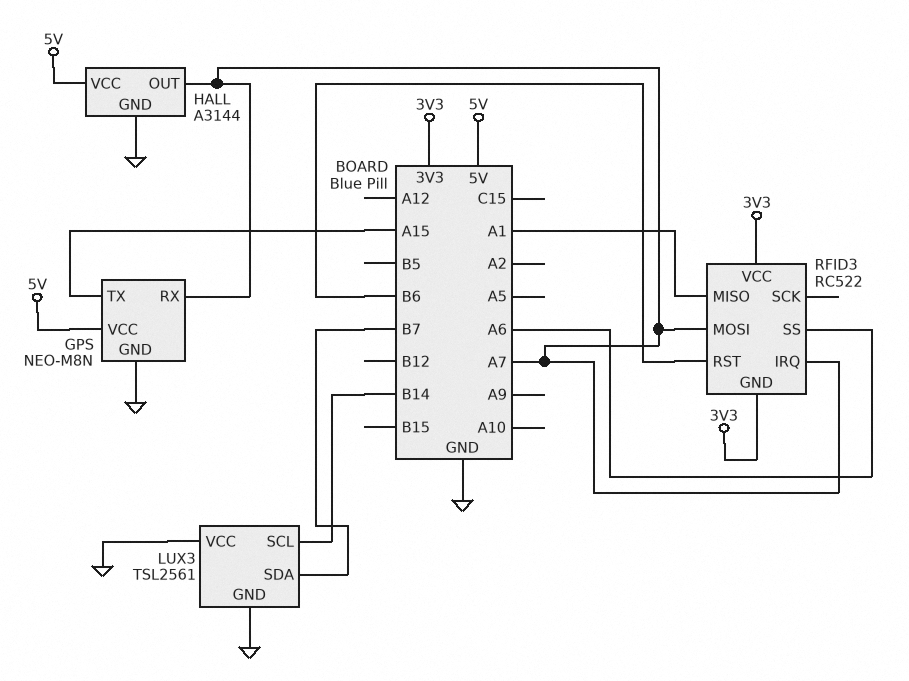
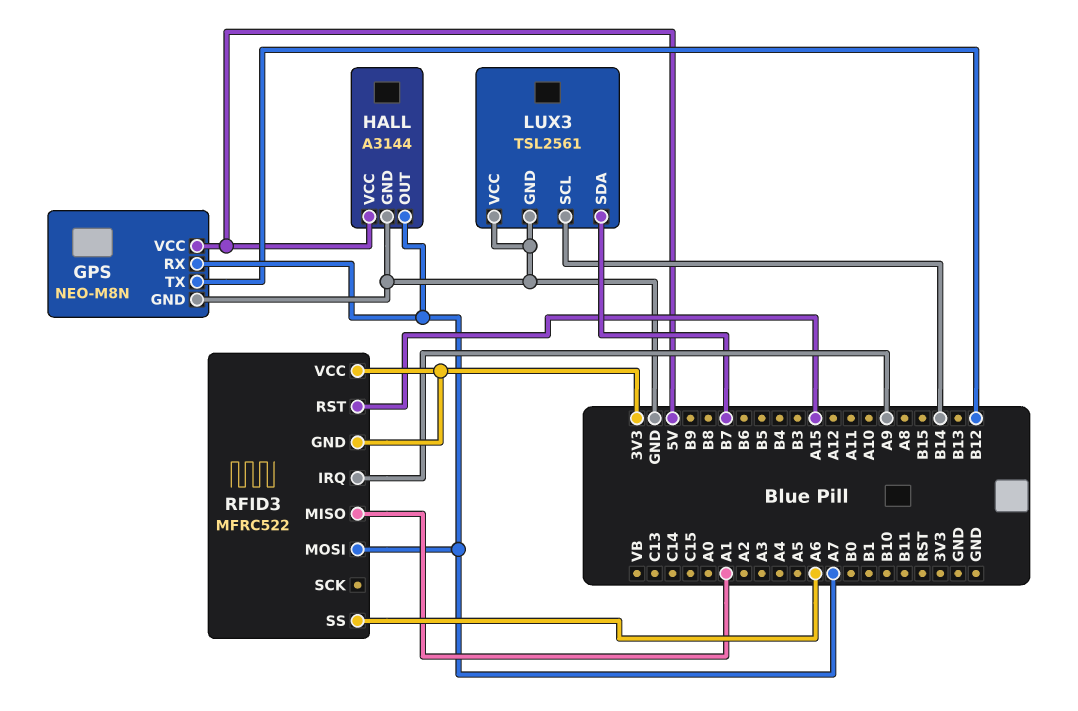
GPS pin TX: A15 -> B12
RFID3: RC522 -> MFRC522
RFID3 pin IRQ: A7 -> A9
RFID3 pin RST: B6 -> A15

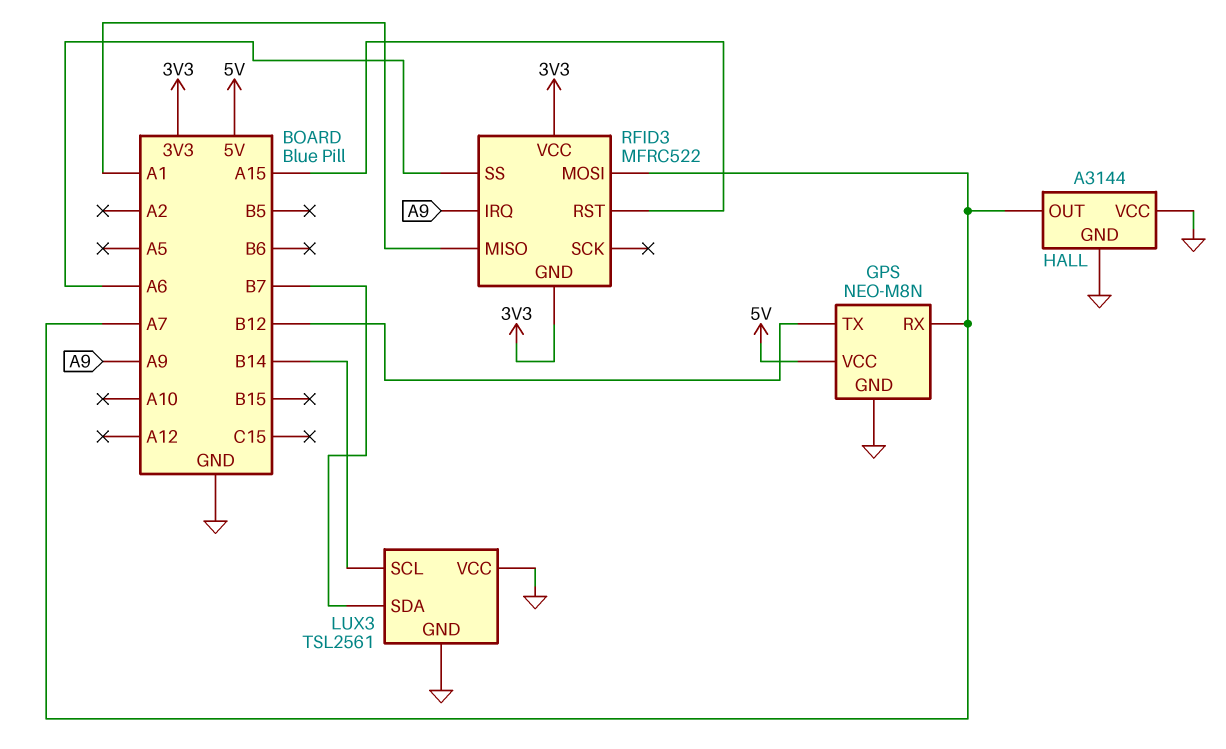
HALL pin VCC: 5V -> GND

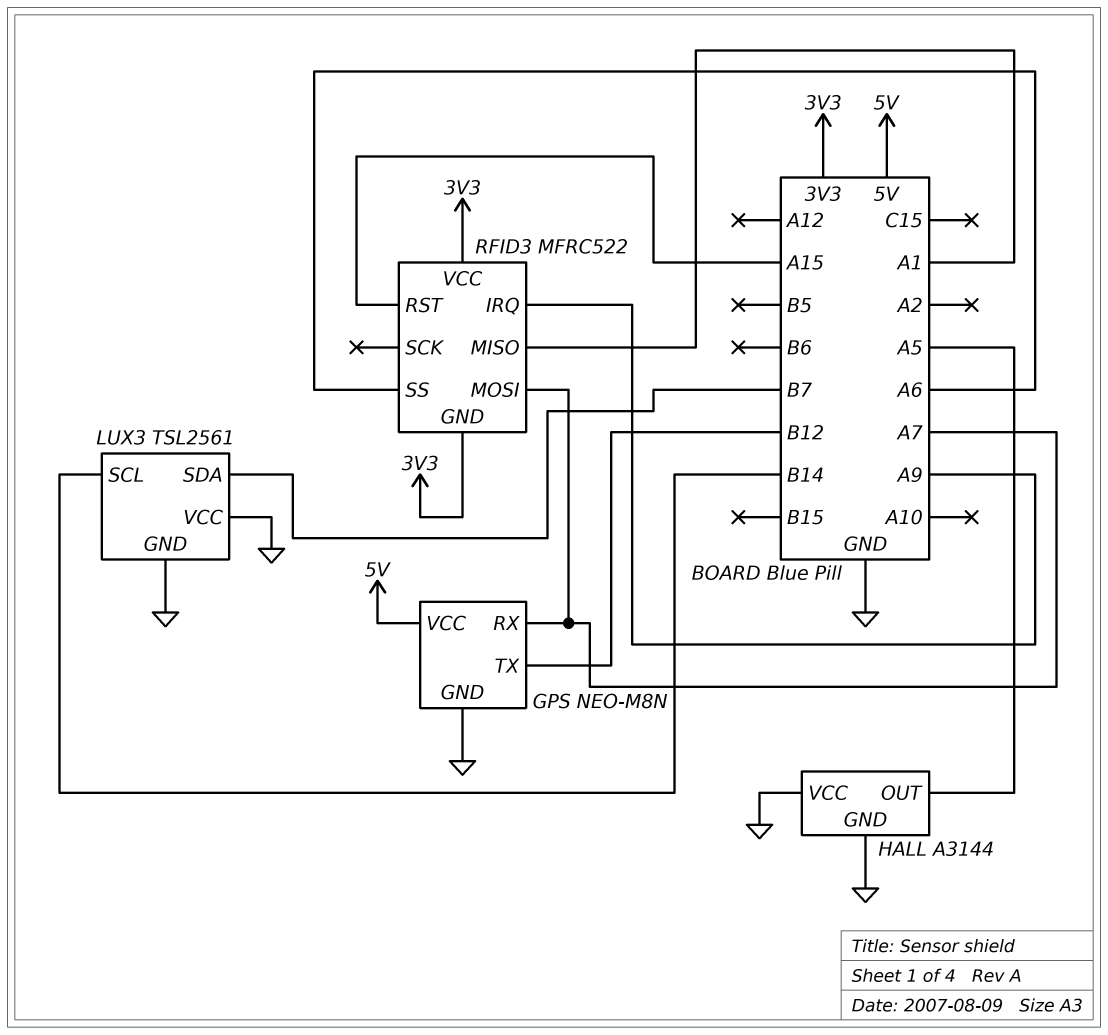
HALL pin OUT: A7 -> A5

